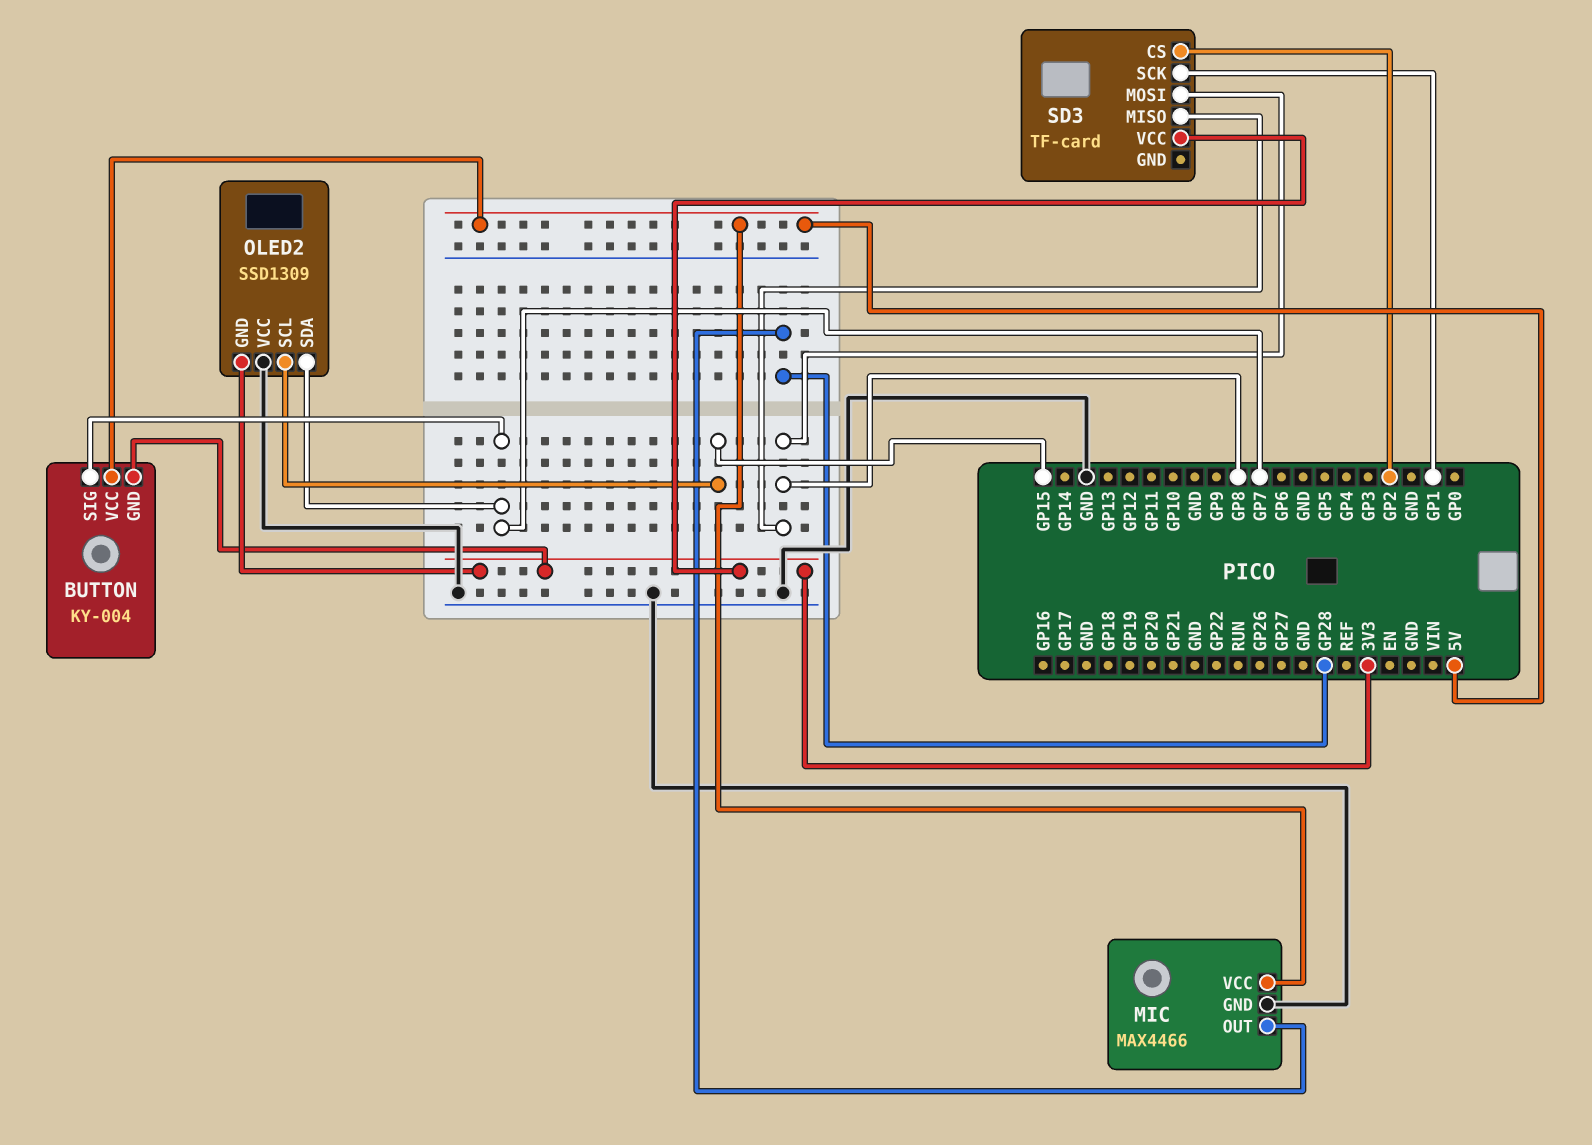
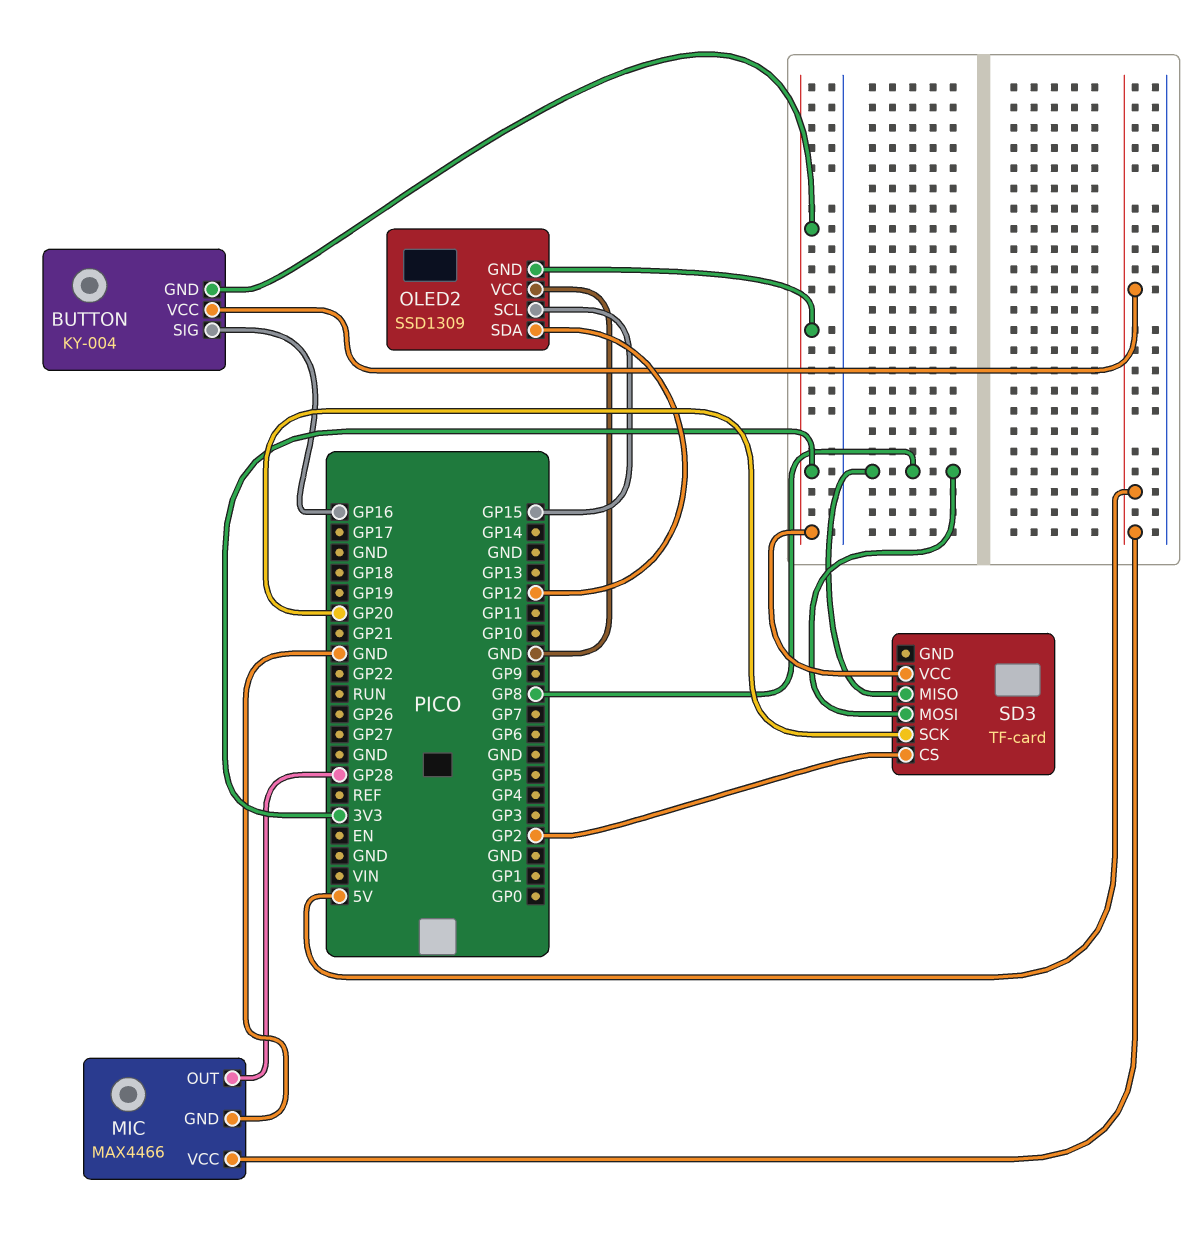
BUTTON pin SIG: GP7 -> GP16
OLED2 pin SDA: GP7 -> GP12
SD3 pin SCK: GP1 -> GP20

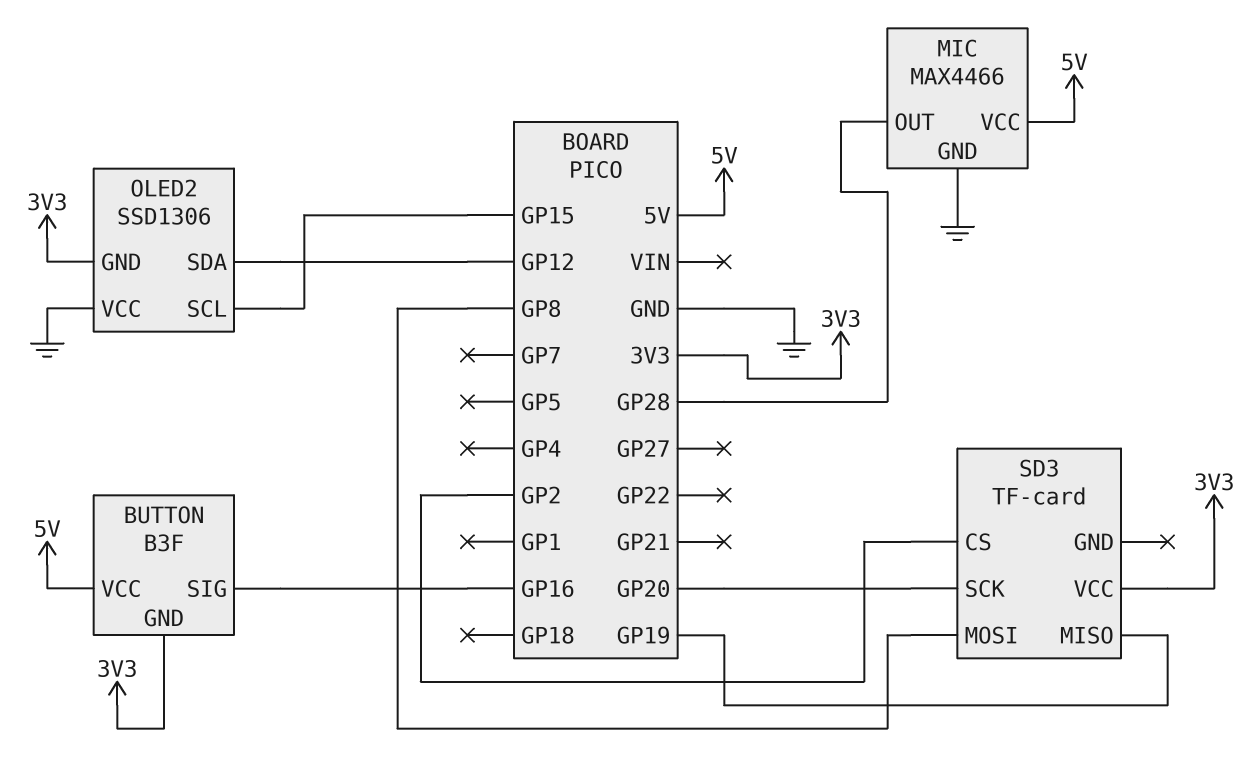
BUTTON: KY-004 -> B3F
OLED2: SSD1309 -> SSD1306
SD3 pin MISO: GP8 -> GP19

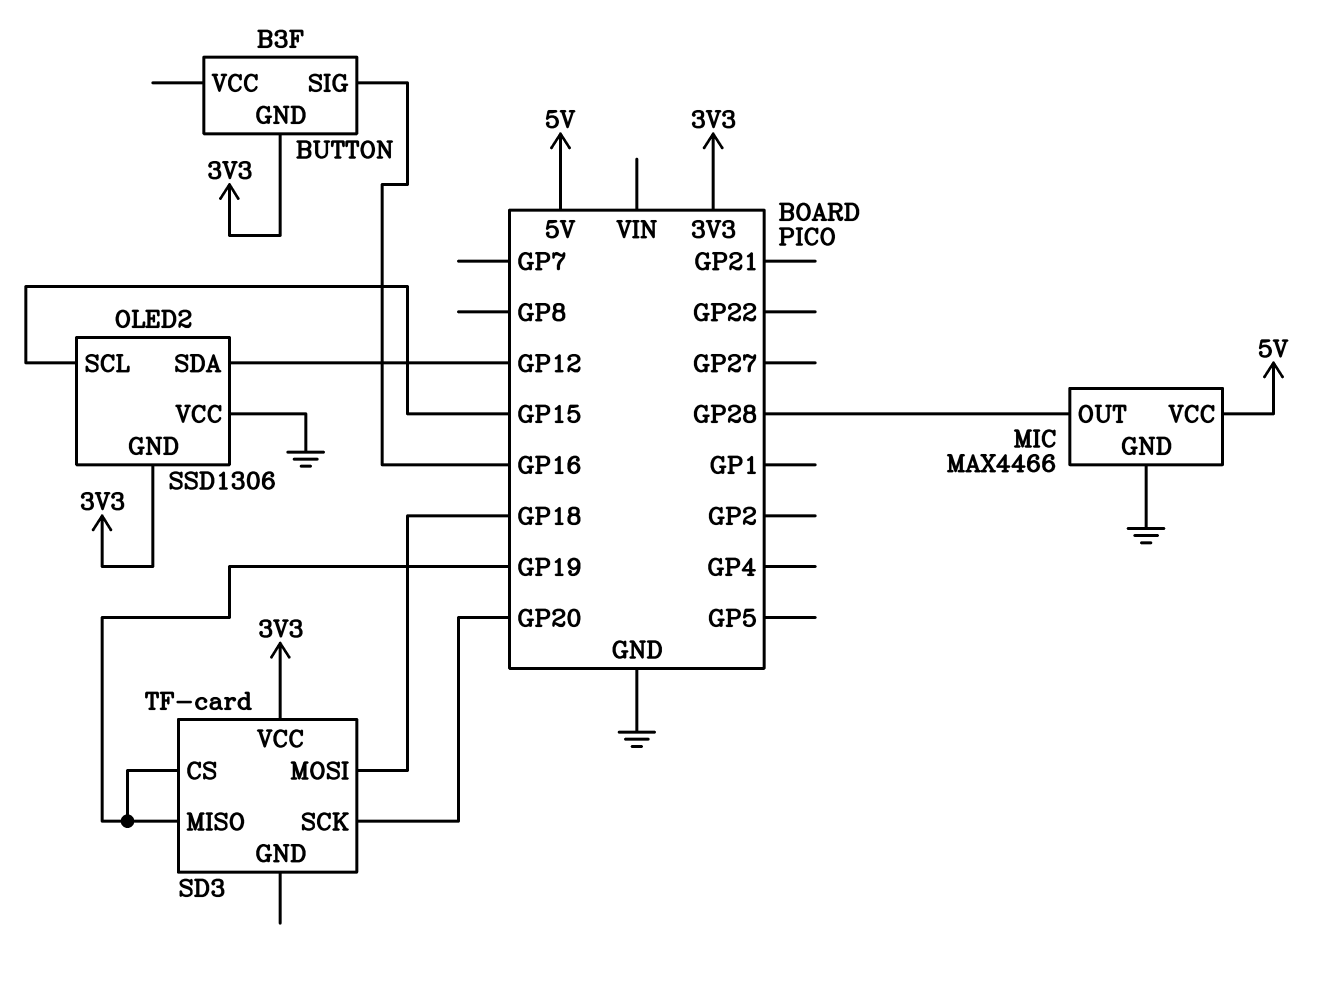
BUTTON pin VCC: 5V -> none
SD3 pin CS: GP2 -> GP19
SD3 pin MOSI: GP8 -> GP18

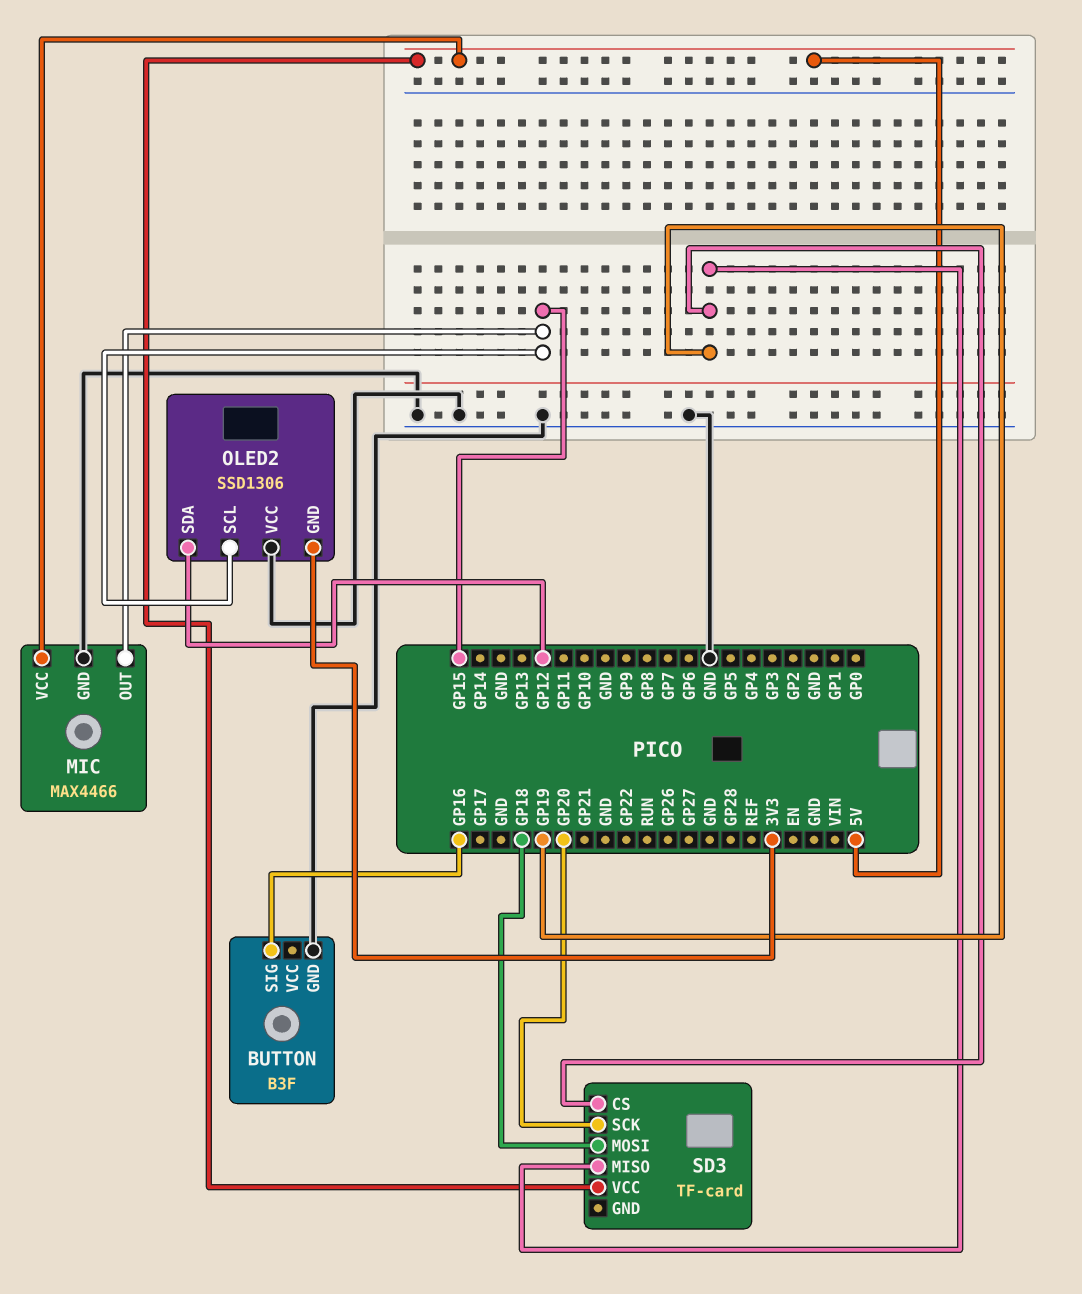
BUTTON pin GND: 3V3 -> GND
MIC pin OUT: GP28 -> GP15
SD3 pin VCC: 3V3 -> 5V

